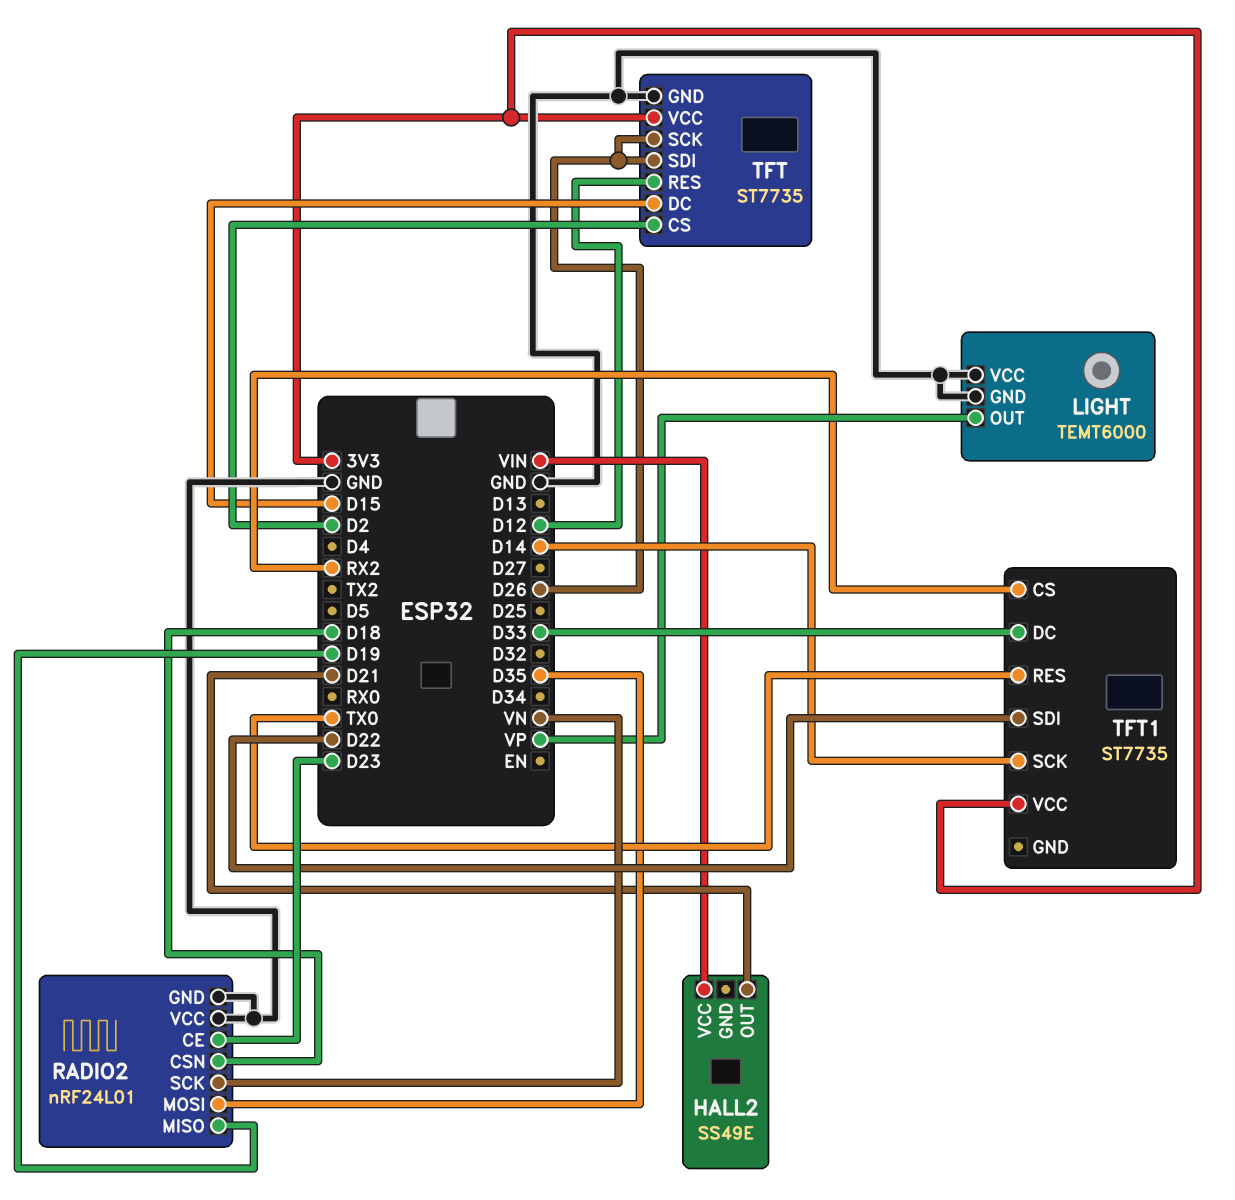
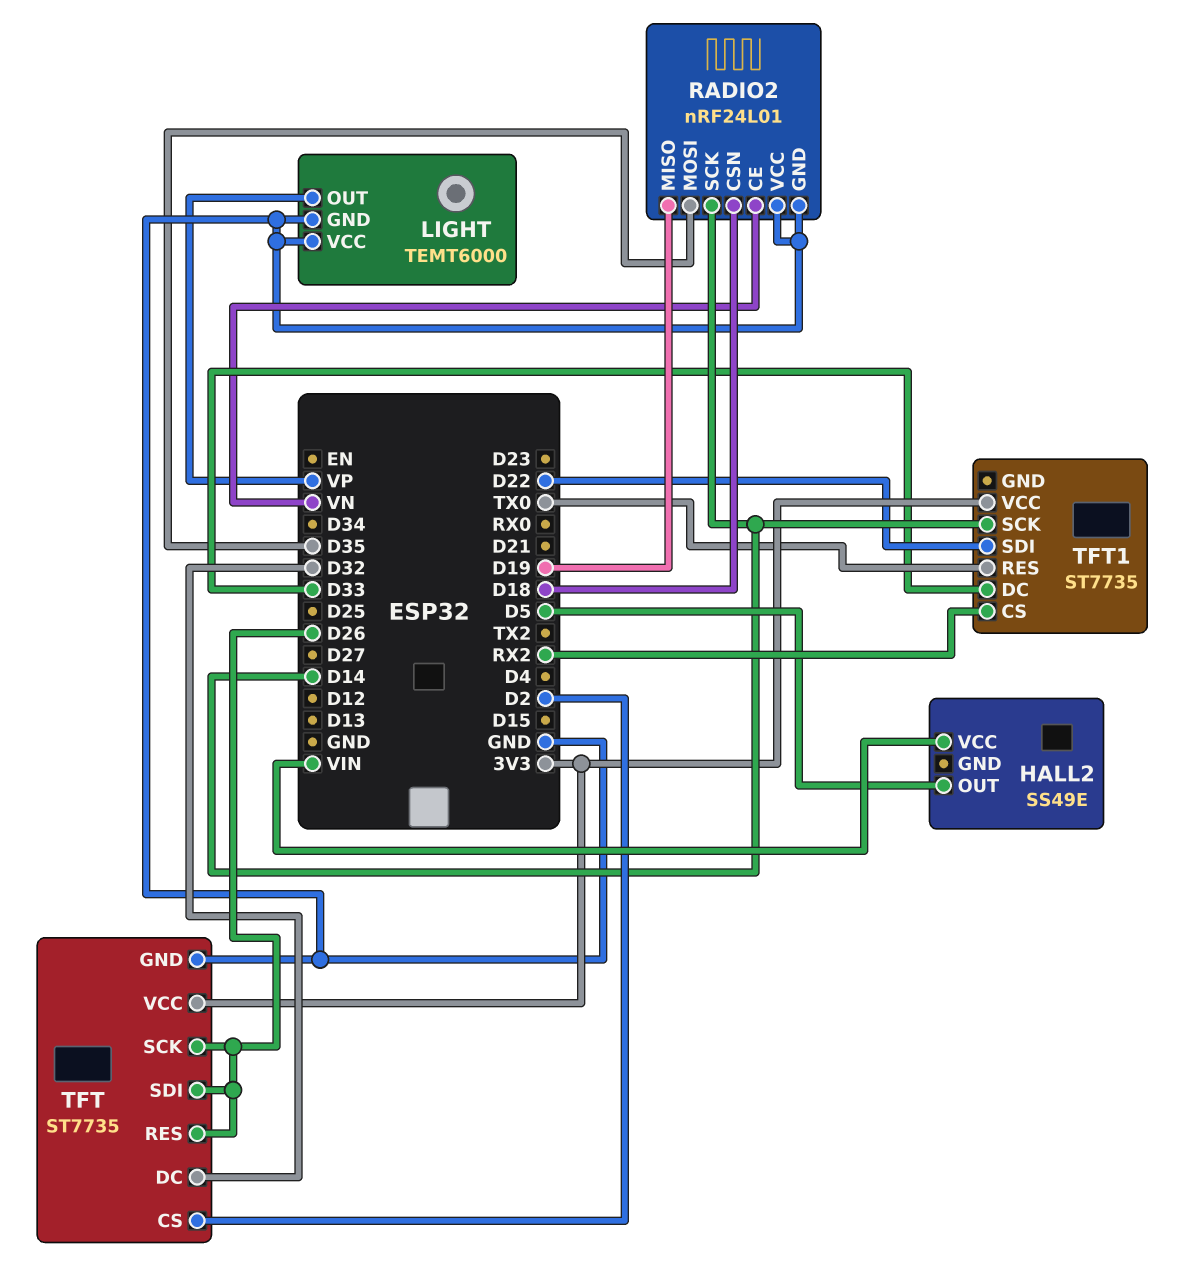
HALL2 pin OUT: D21 -> D5
RADIO2 pin CE: D23 -> VN
RADIO2 pin SCK: VN -> D14
TFT pin DC: D15 -> D32
TFT pin RES: D12 -> D26

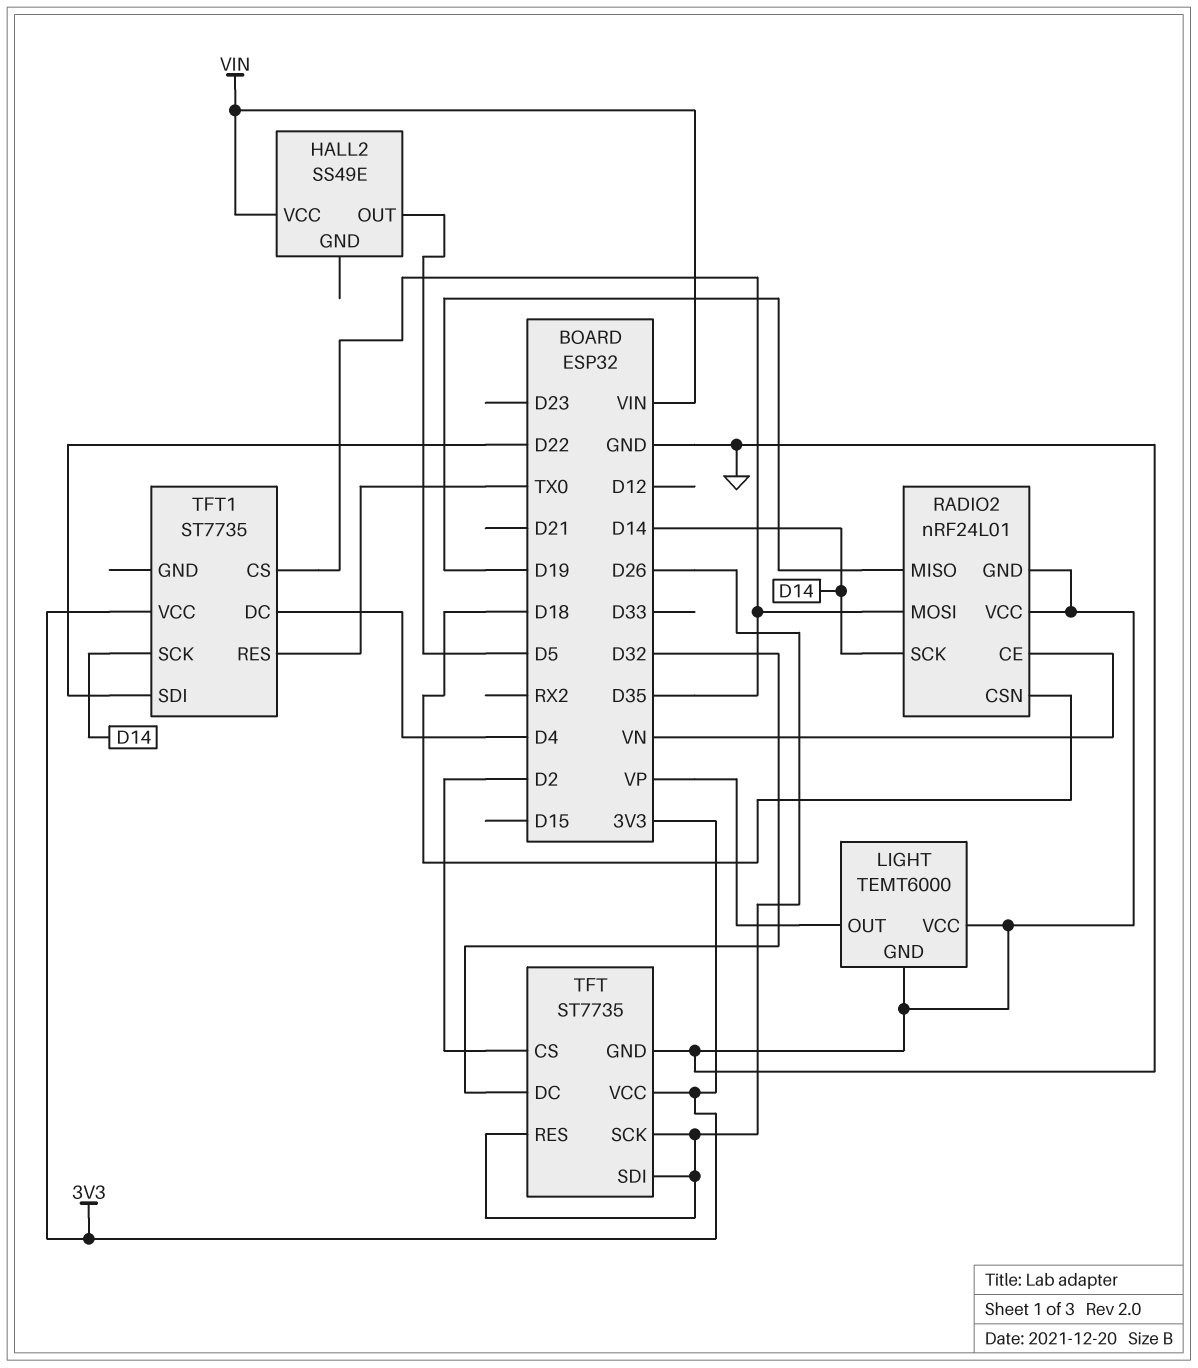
TFT1 pin CS: RX2 -> D35
TFT1 pin DC: D33 -> D4

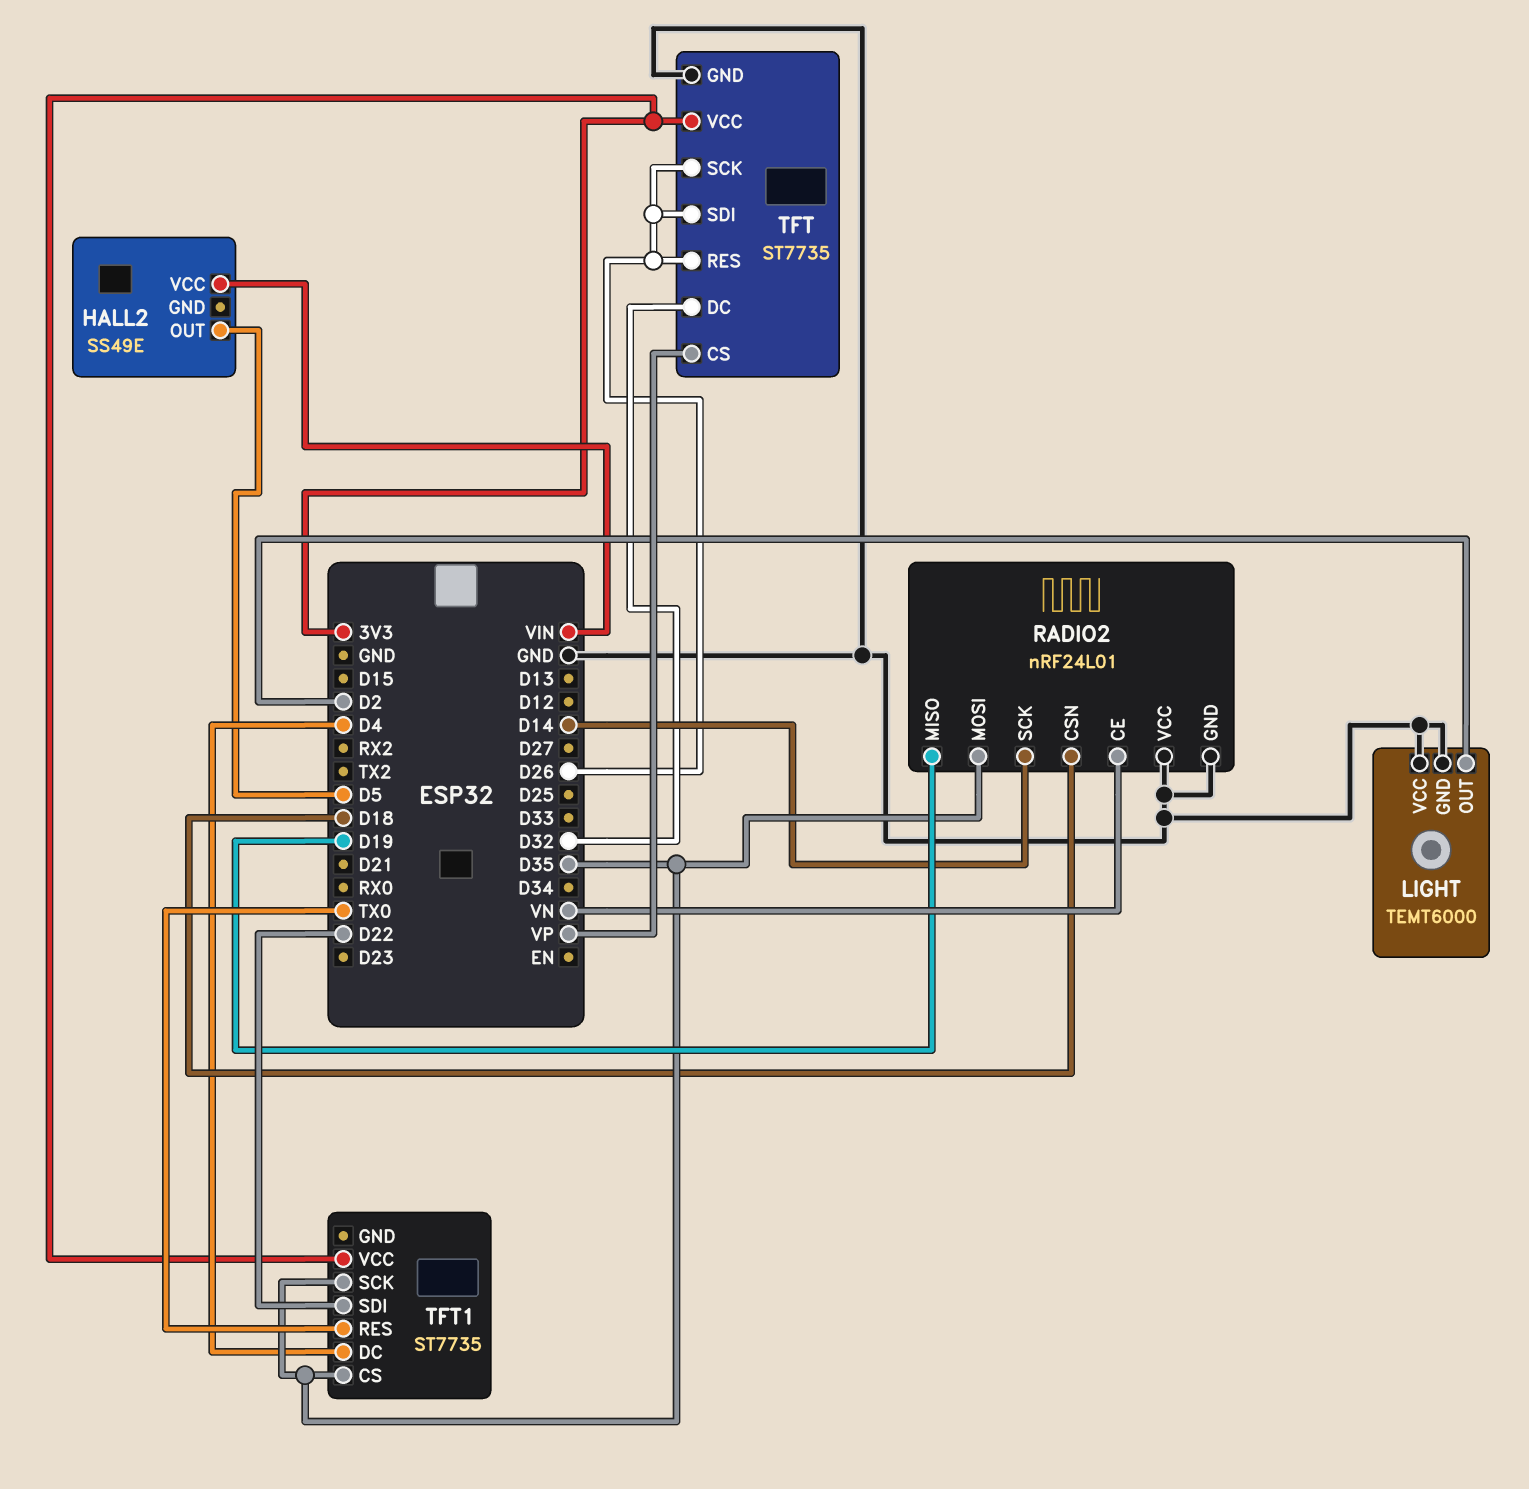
LIGHT pin OUT: VP -> D2
TFT pin CS: D2 -> VP
TFT1 pin SCK: D14 -> D35

